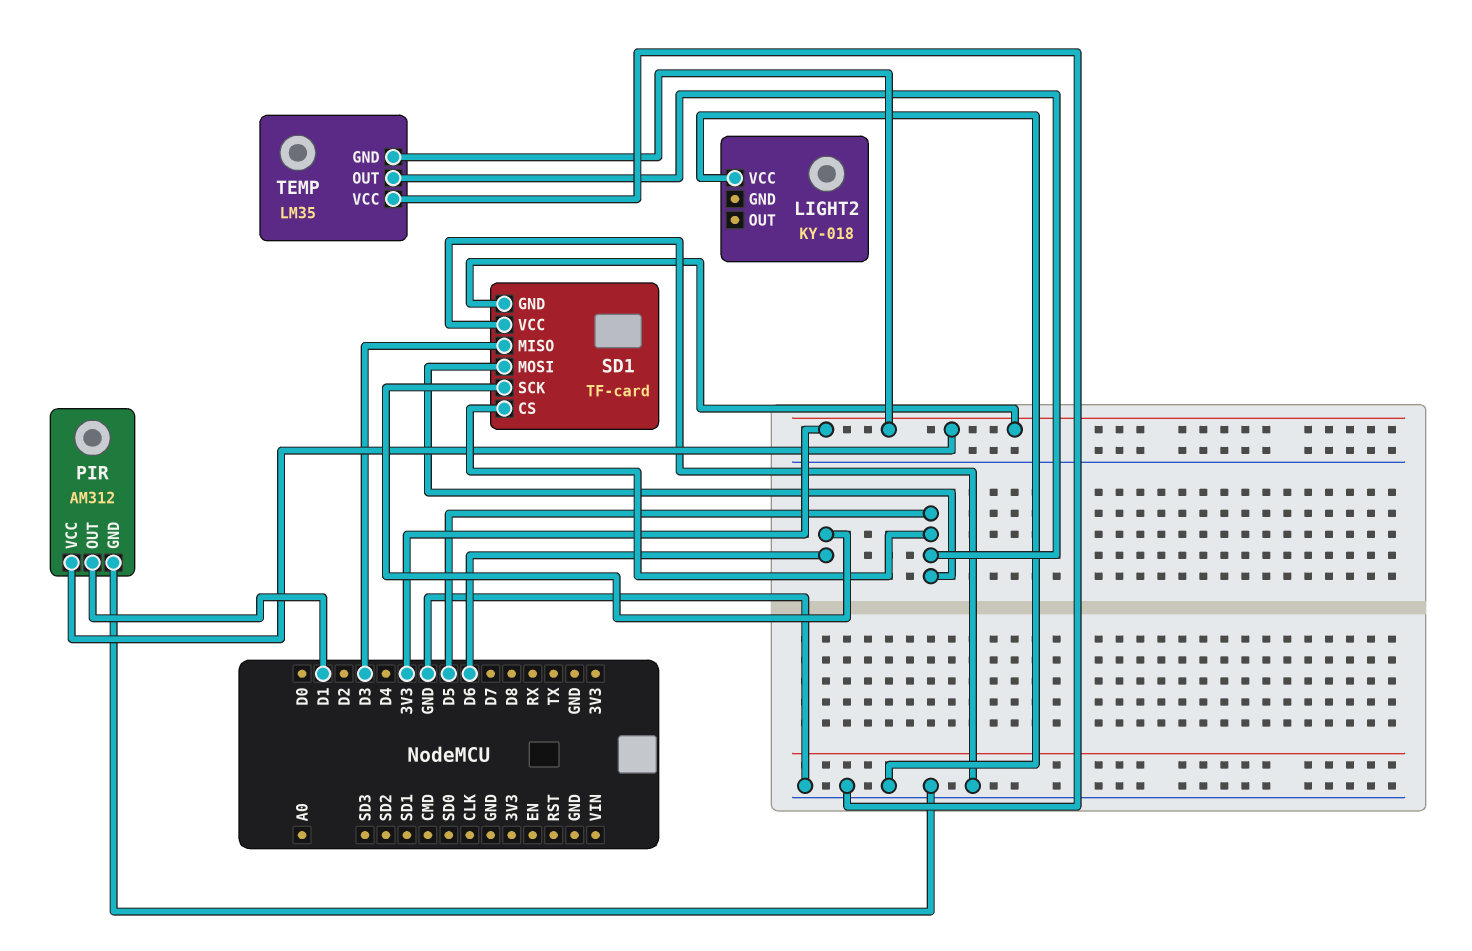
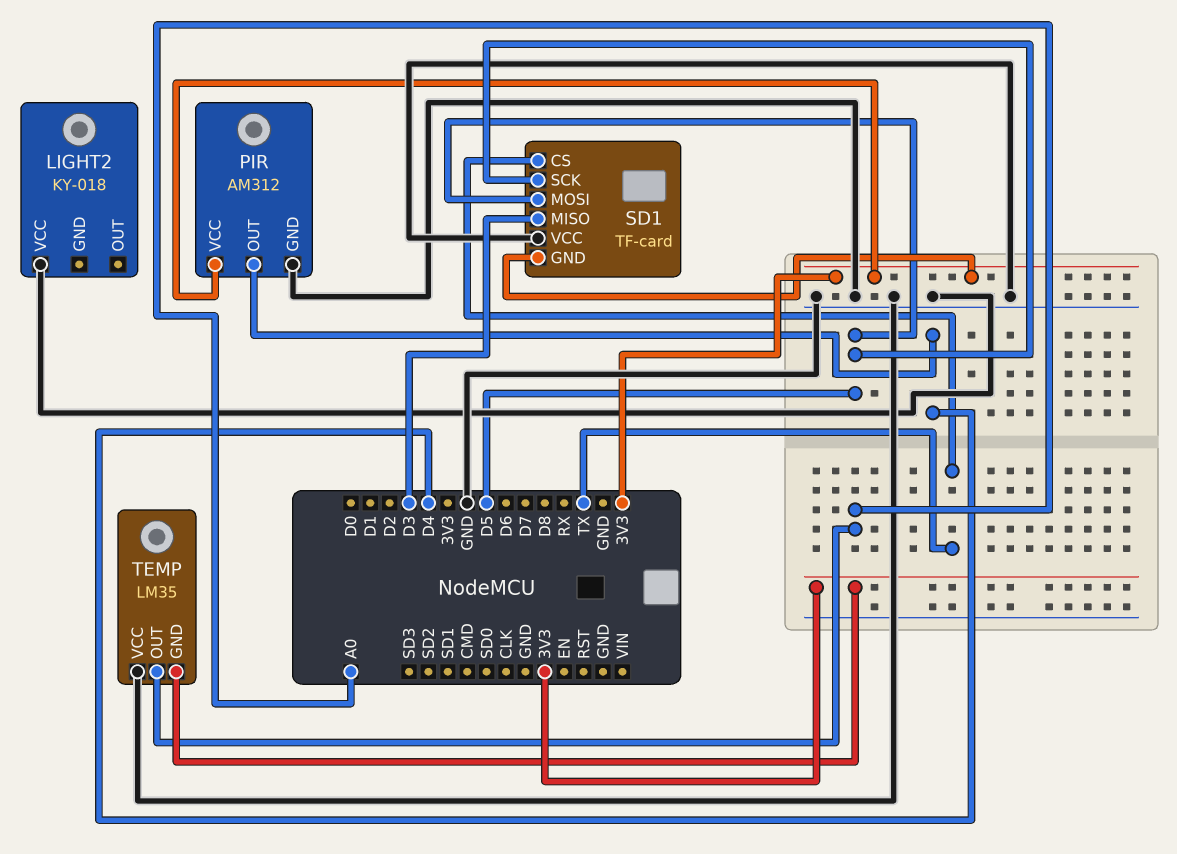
PIR pin OUT: D1 -> D4
SD1 pin CS: D5 -> TX
SD1 pin SCK: D6 -> D5
TEMP pin OUT: D5 -> A0

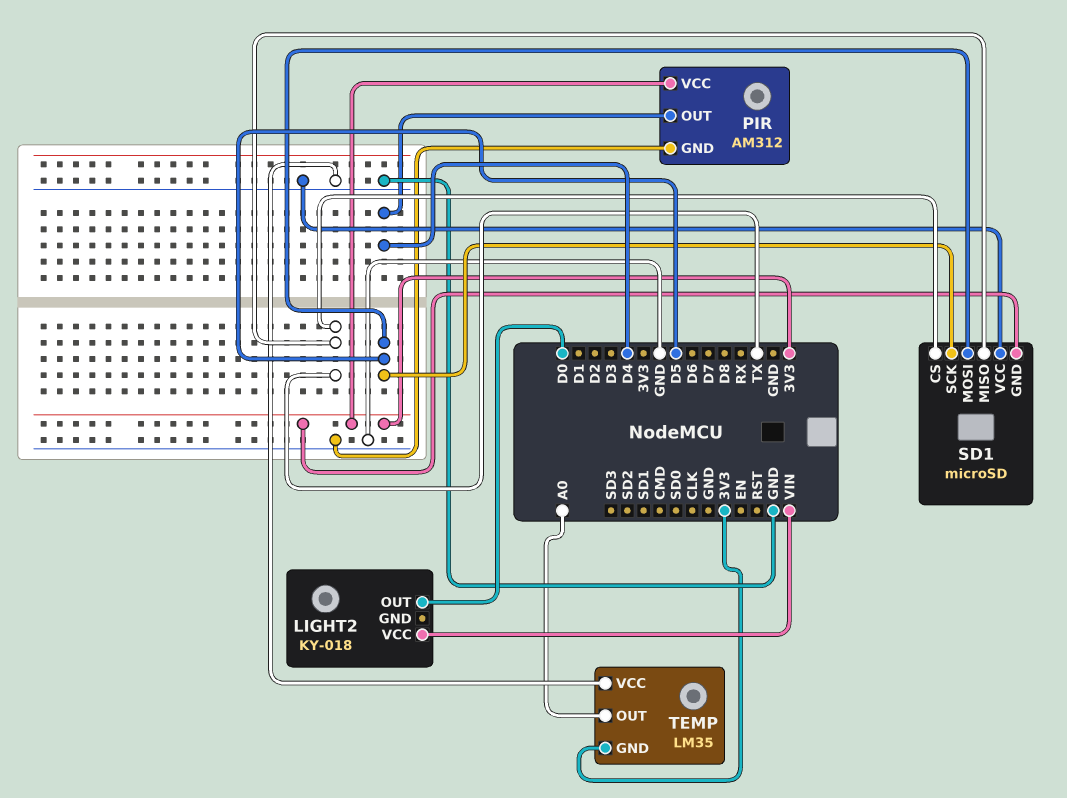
LIGHT2 pin OUT: none -> D0
LIGHT2 pin VCC: GND -> VIN
SD1: TF-card -> microSD
SD1 pin MISO: D3 -> TX

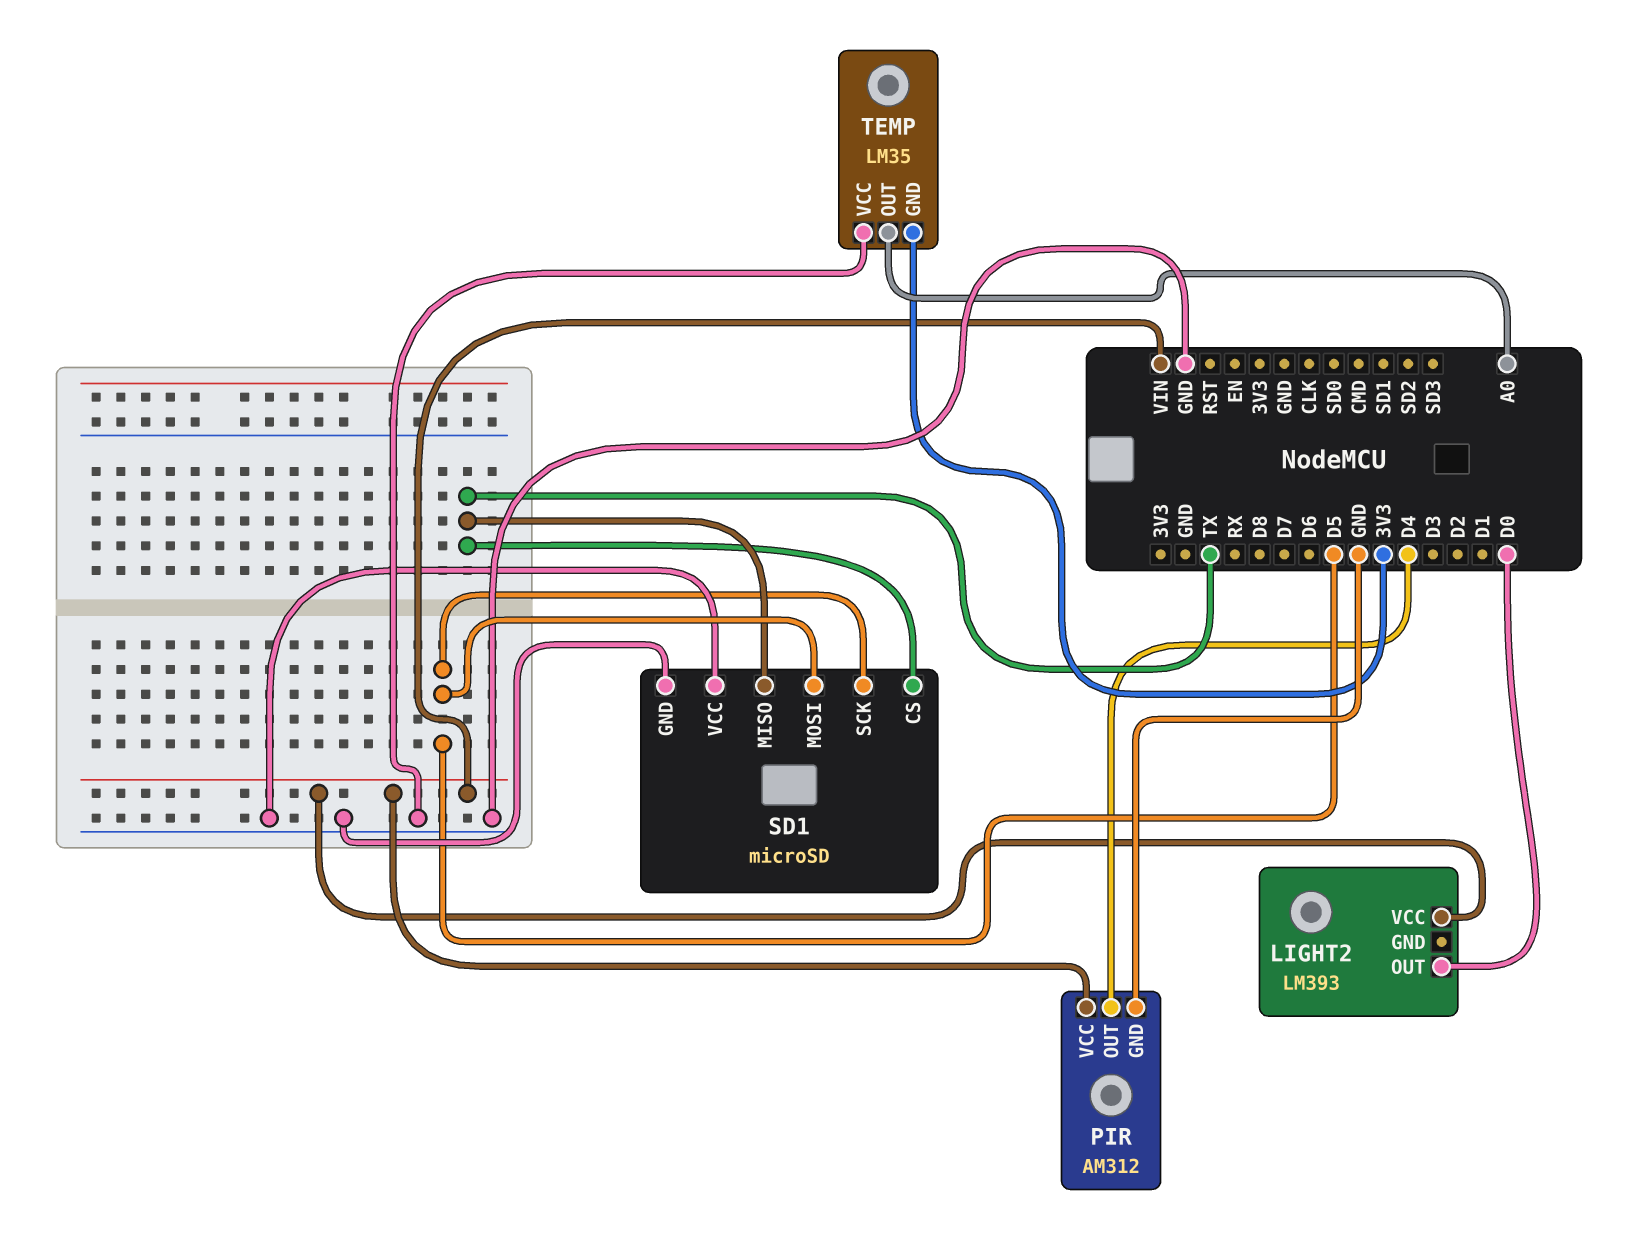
LIGHT2: KY-018 -> LM393
PIR pin VCC: 3V3 -> VIN
SD1 pin GND: 3V3 -> GND

